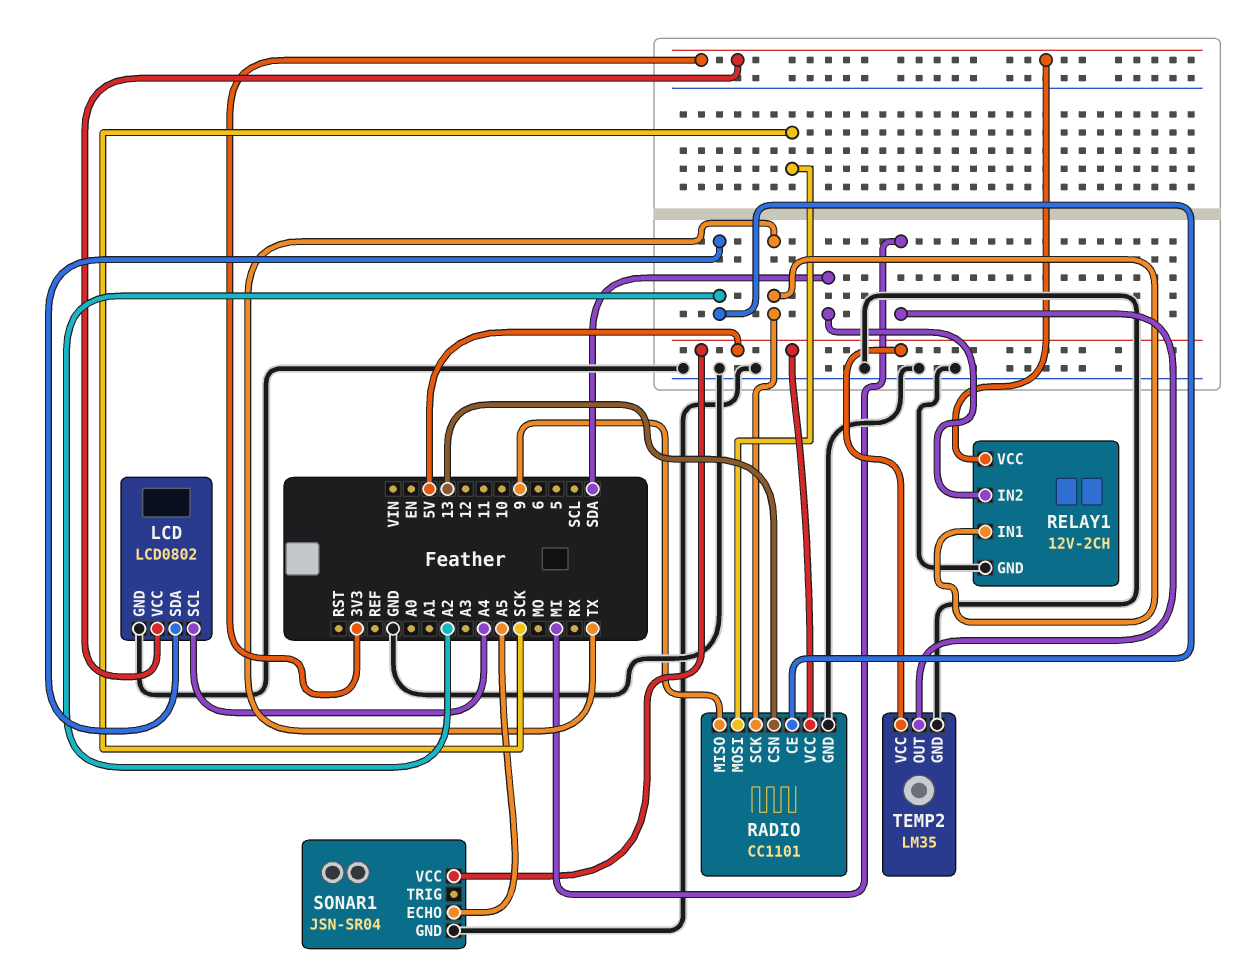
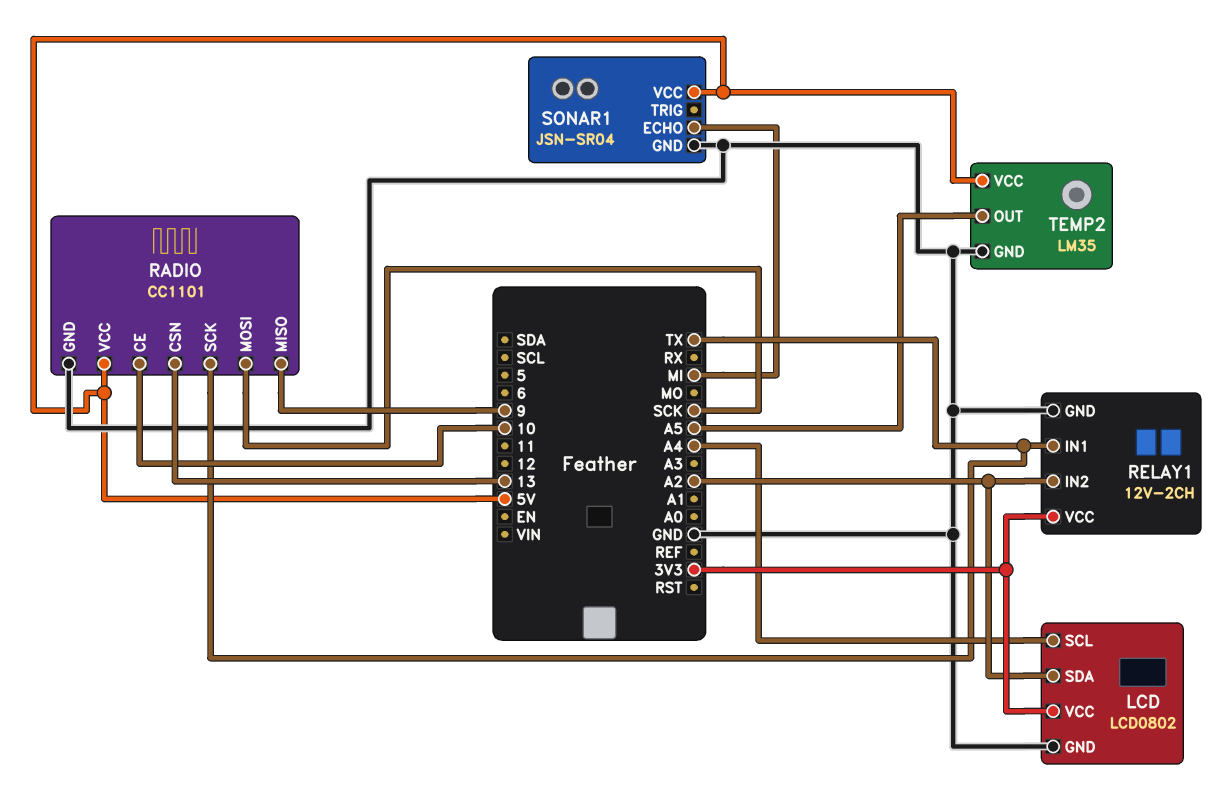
RADIO pin CE: A2 -> 10
RELAY1 pin IN2: SDA -> A2
SONAR1 pin ECHO: A5 -> MI
TEMP2 pin OUT: MI -> A5

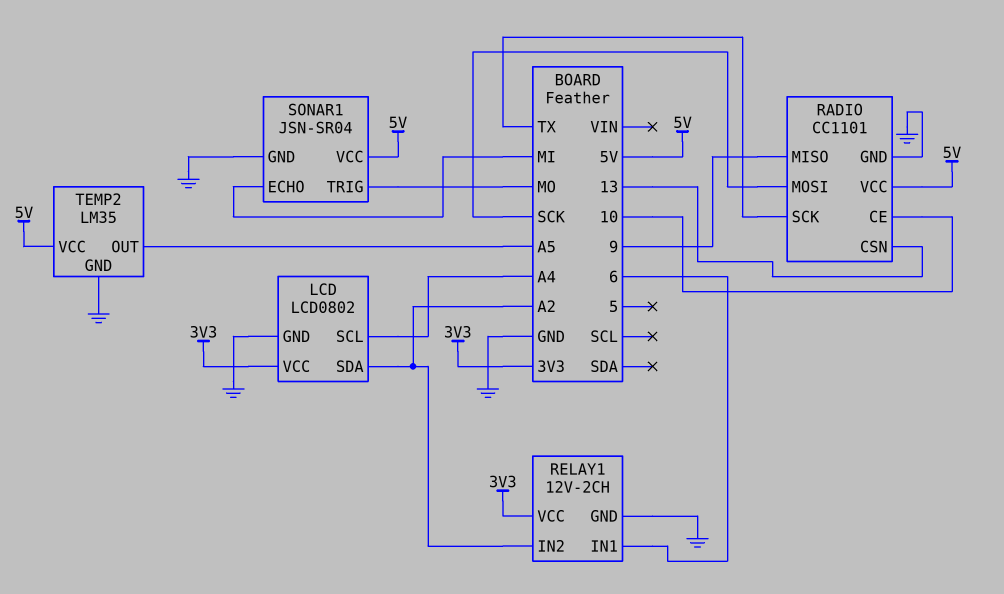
RELAY1 pin IN1: TX -> 6
SONAR1 pin TRIG: none -> MO

